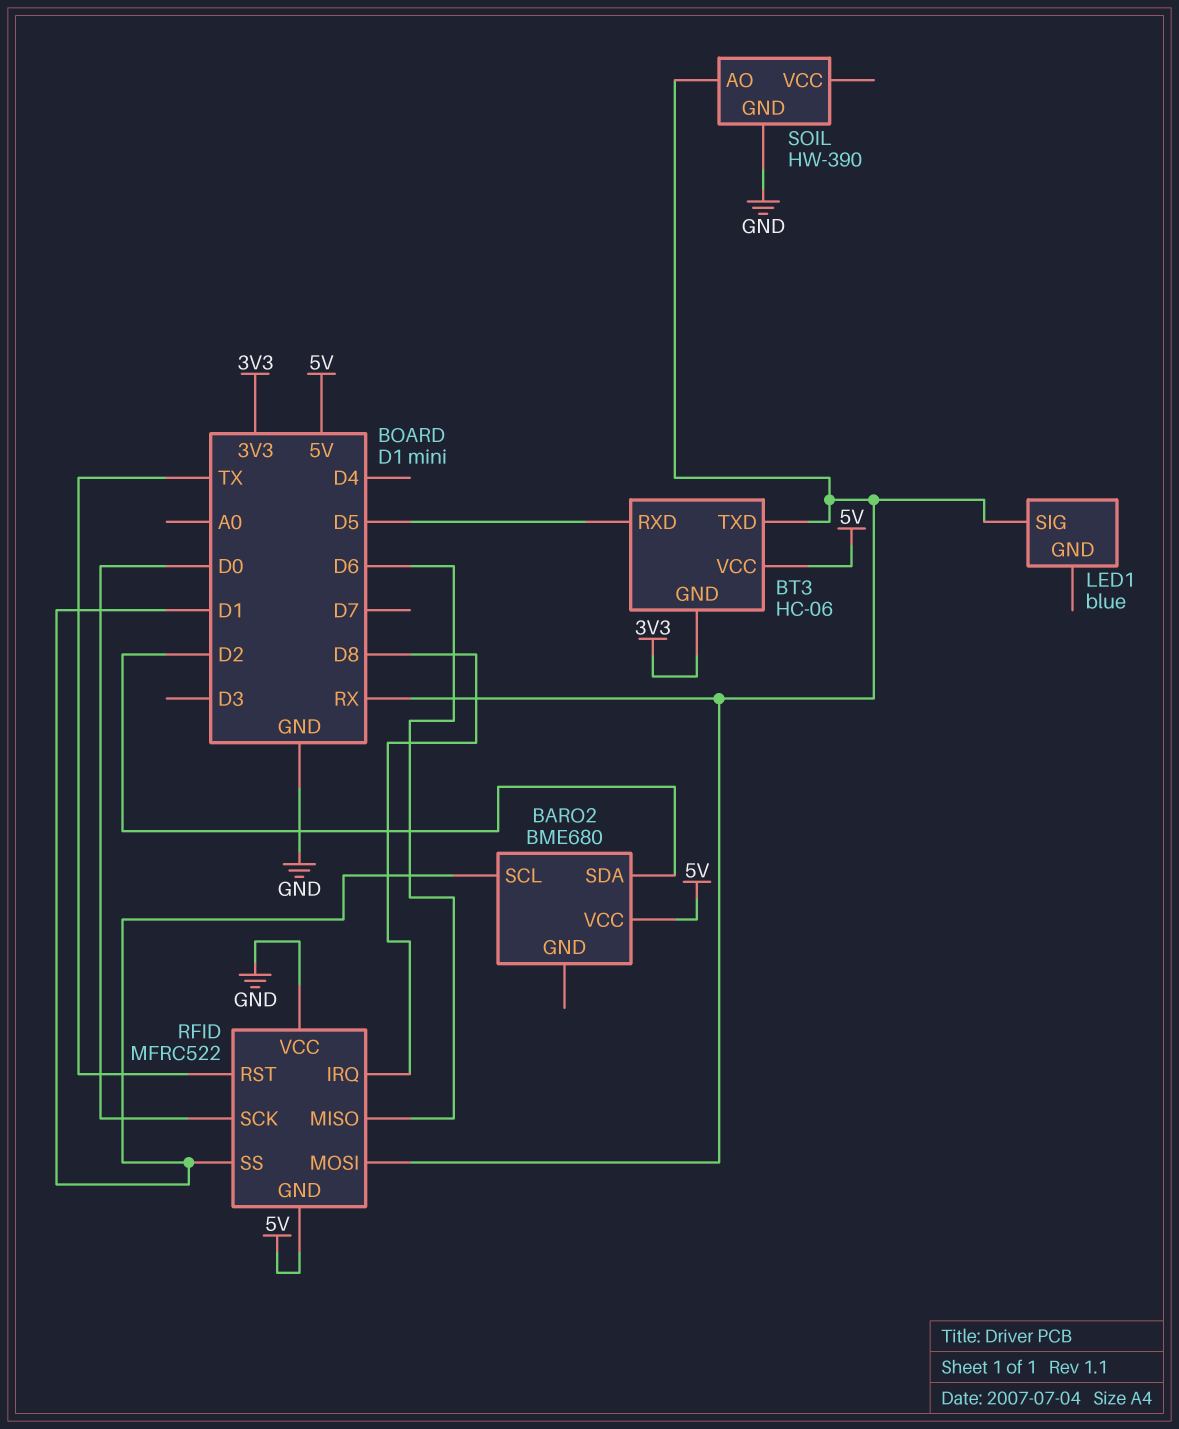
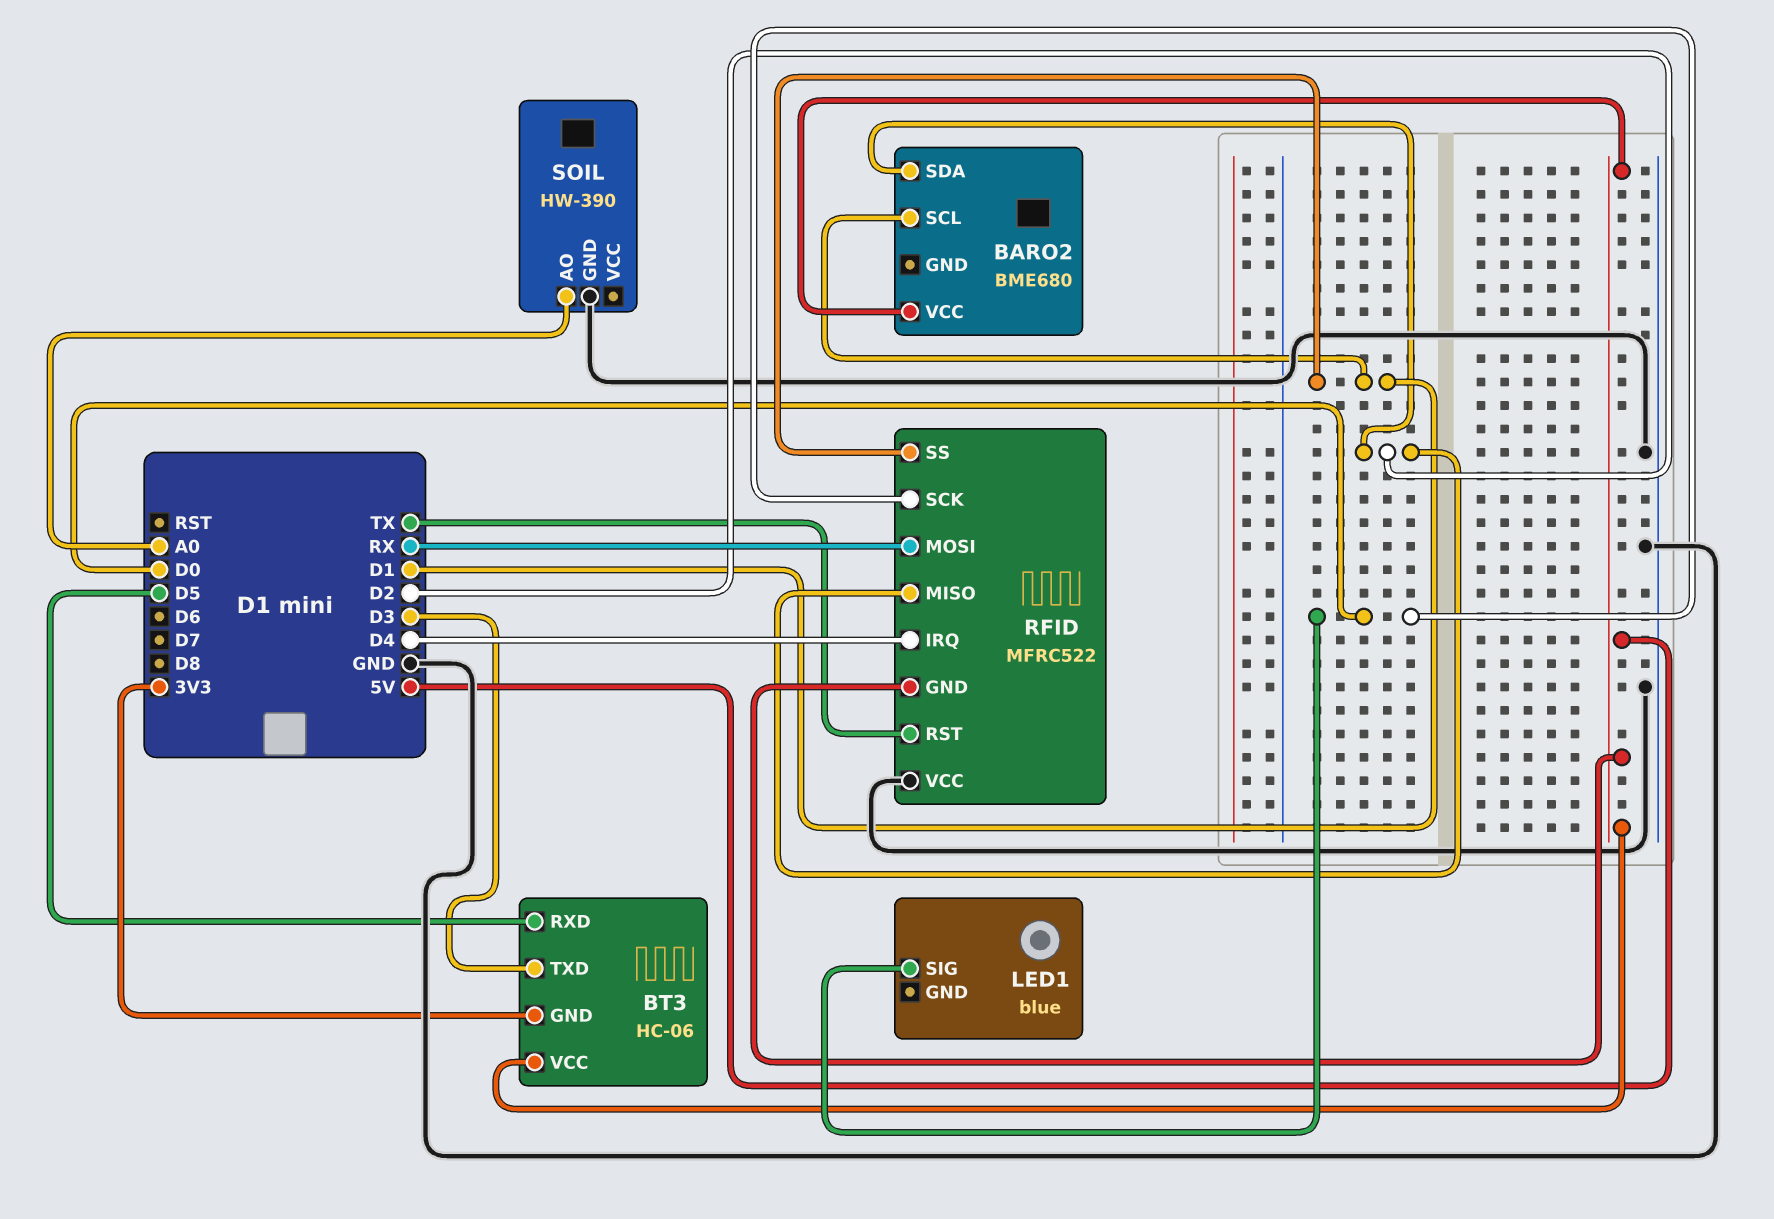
BT3 pin TXD: RX -> D3
LED1 pin SIG: RX -> D0
RFID pin IRQ: D8 -> D4
RFID pin MISO: D6 -> D2
SOIL pin AO: RX -> A0

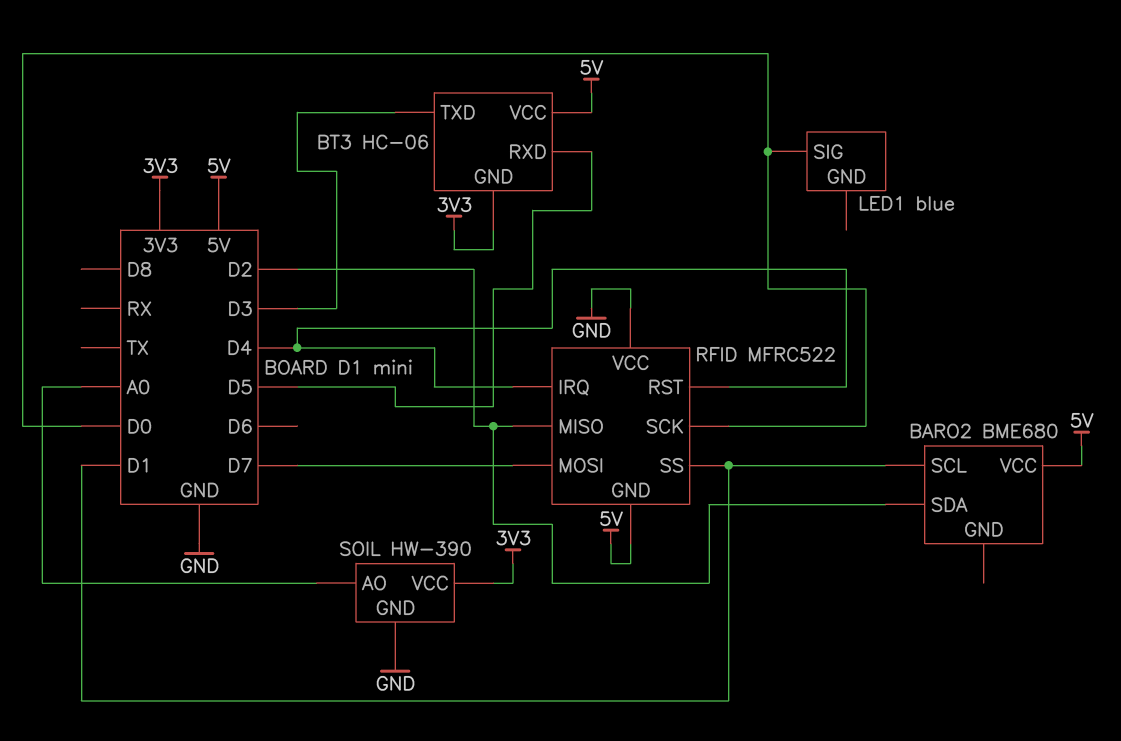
RFID pin MOSI: RX -> D7
RFID pin RST: TX -> D4
SOIL pin VCC: none -> 3V3

